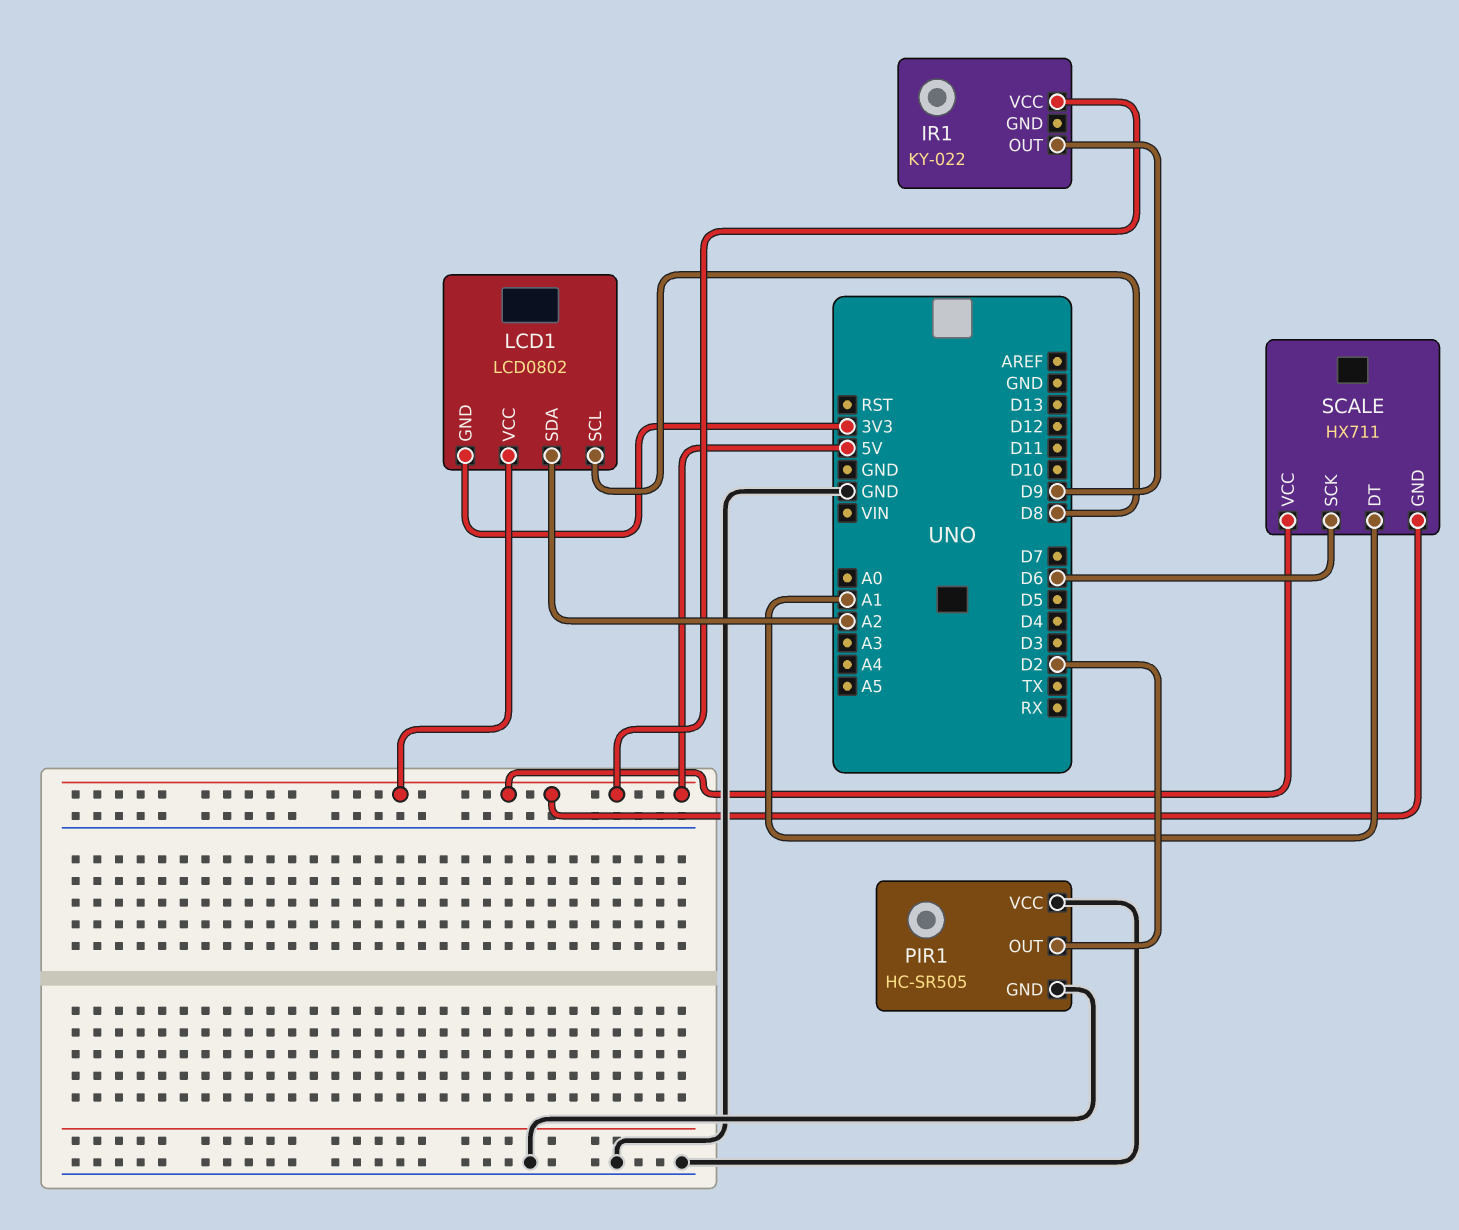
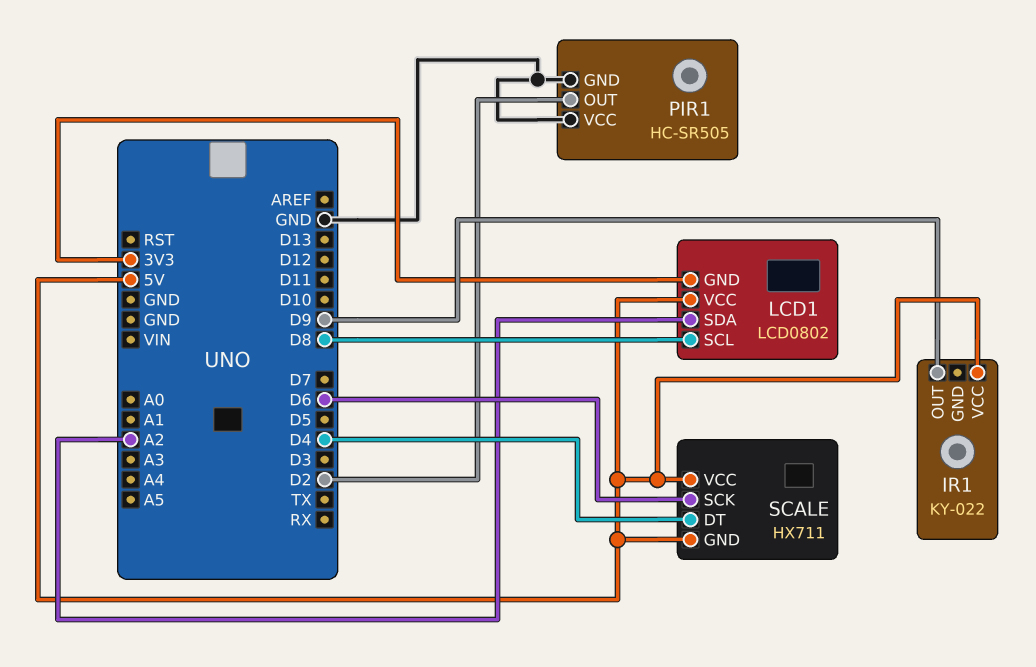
SCALE pin DT: A1 -> D4

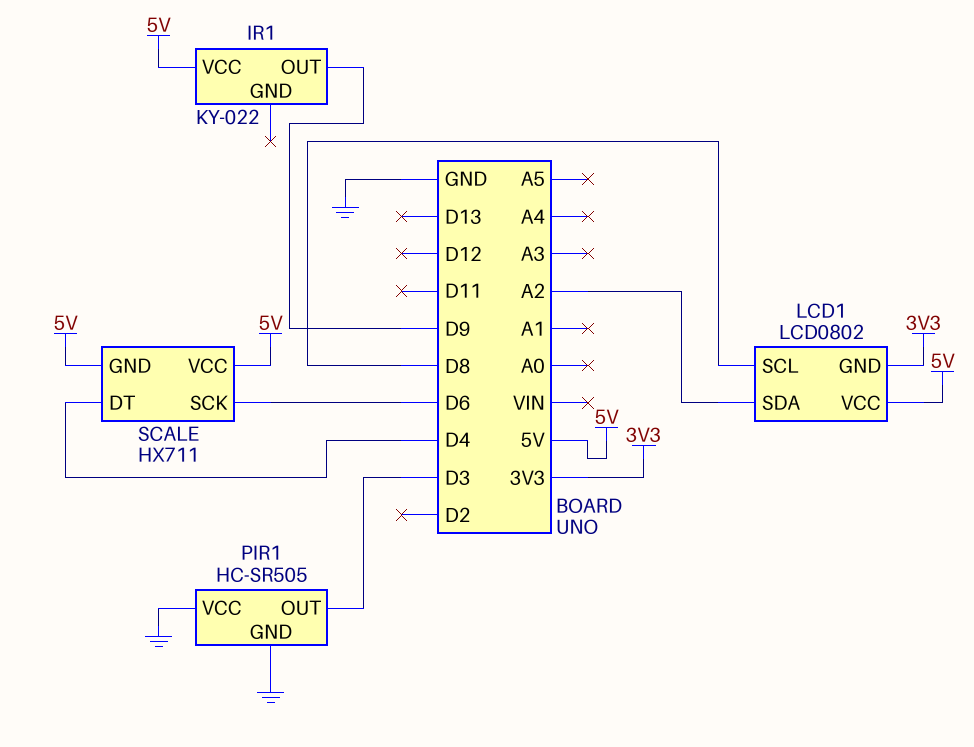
PIR1 pin OUT: D2 -> D3

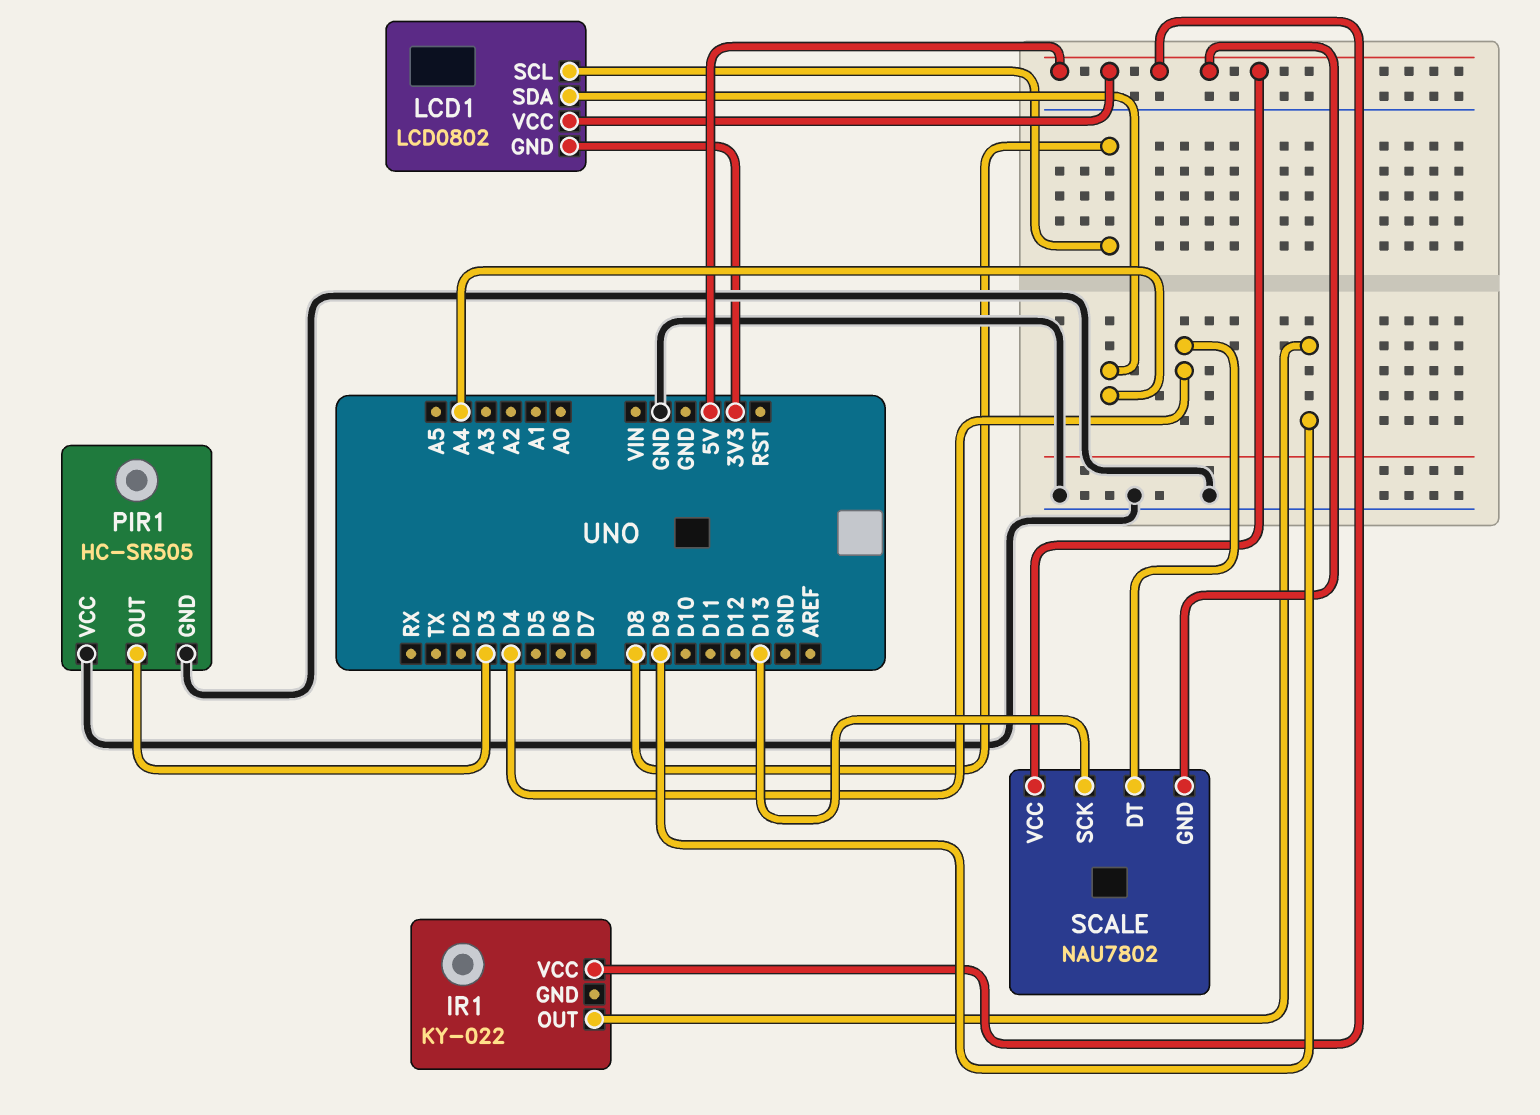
LCD1 pin SDA: A2 -> A4
SCALE: HX711 -> NAU7802
SCALE pin SCK: D6 -> D13

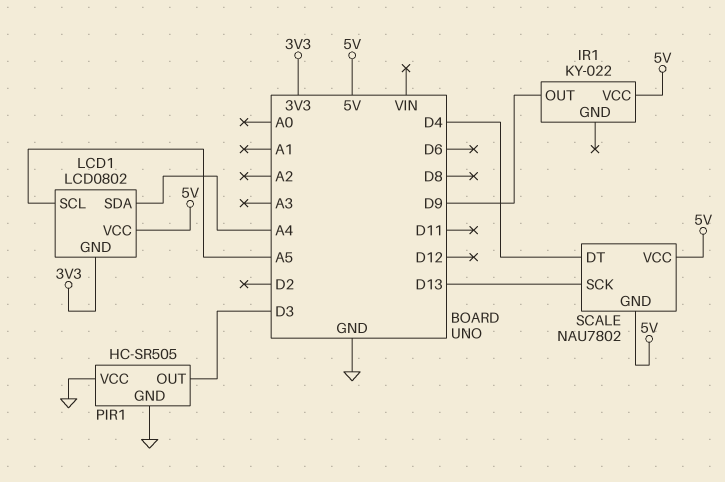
LCD1 pin SCL: D8 -> A5

